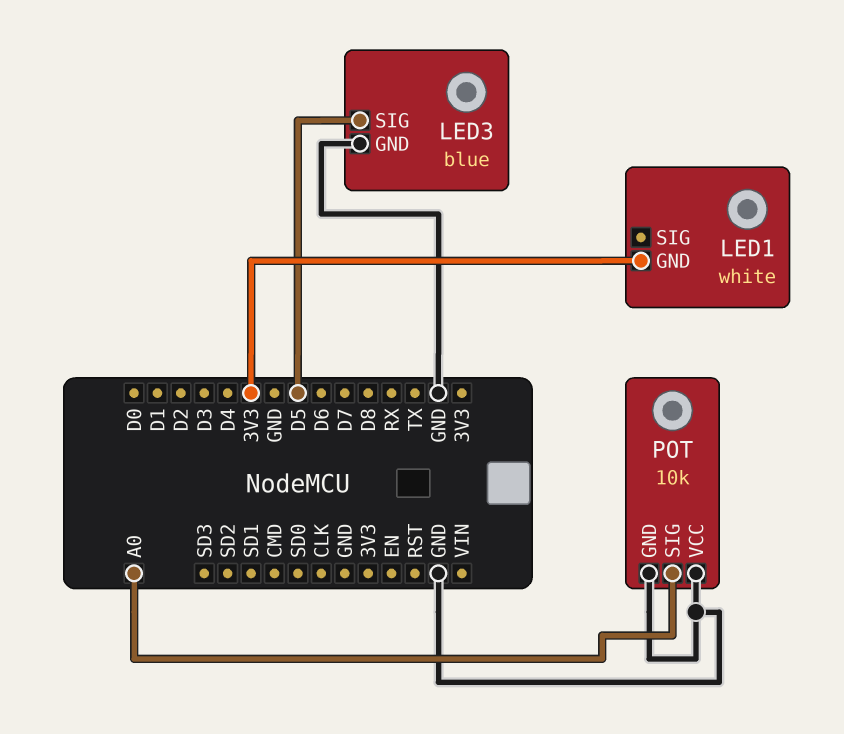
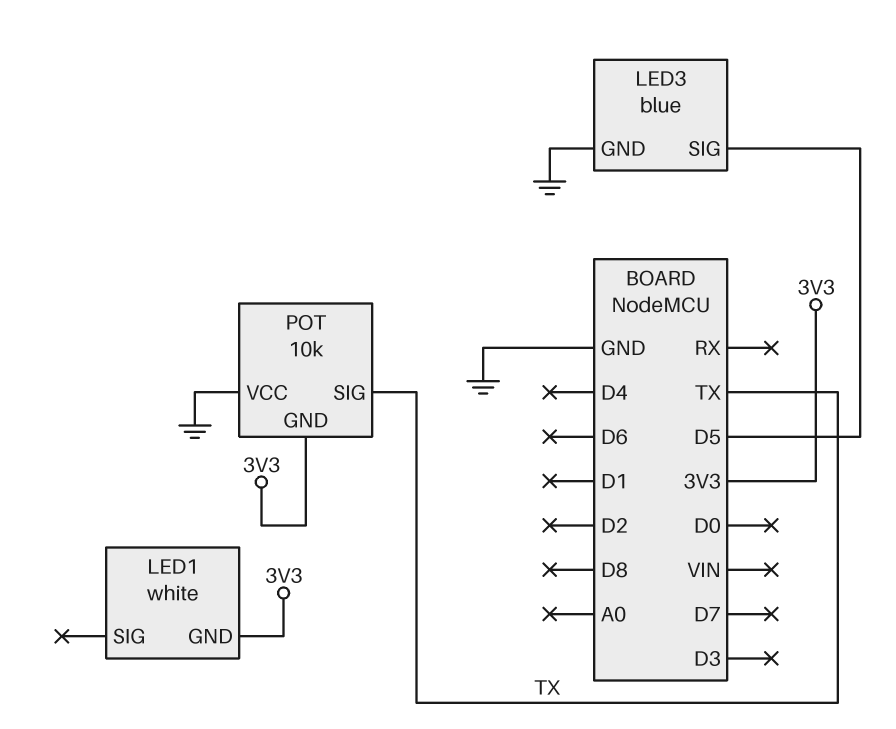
POT pin GND: GND -> 3V3
POT pin SIG: A0 -> TX

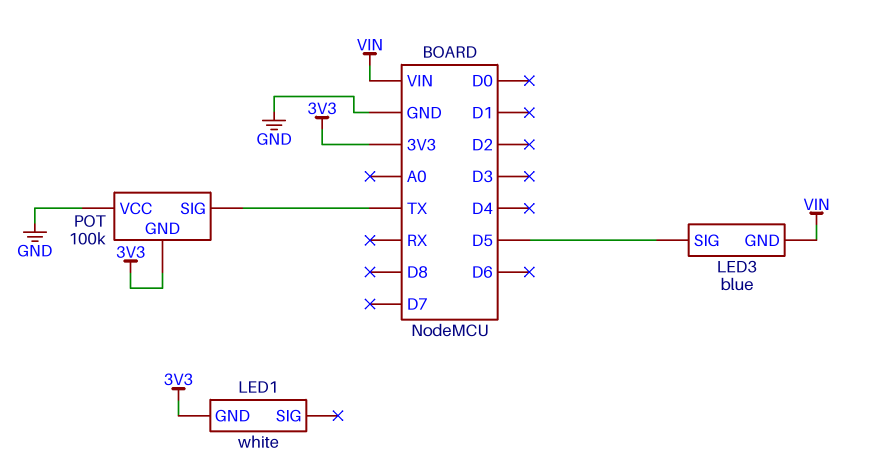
LED3 pin GND: GND -> VIN
POT: 10k -> 100k

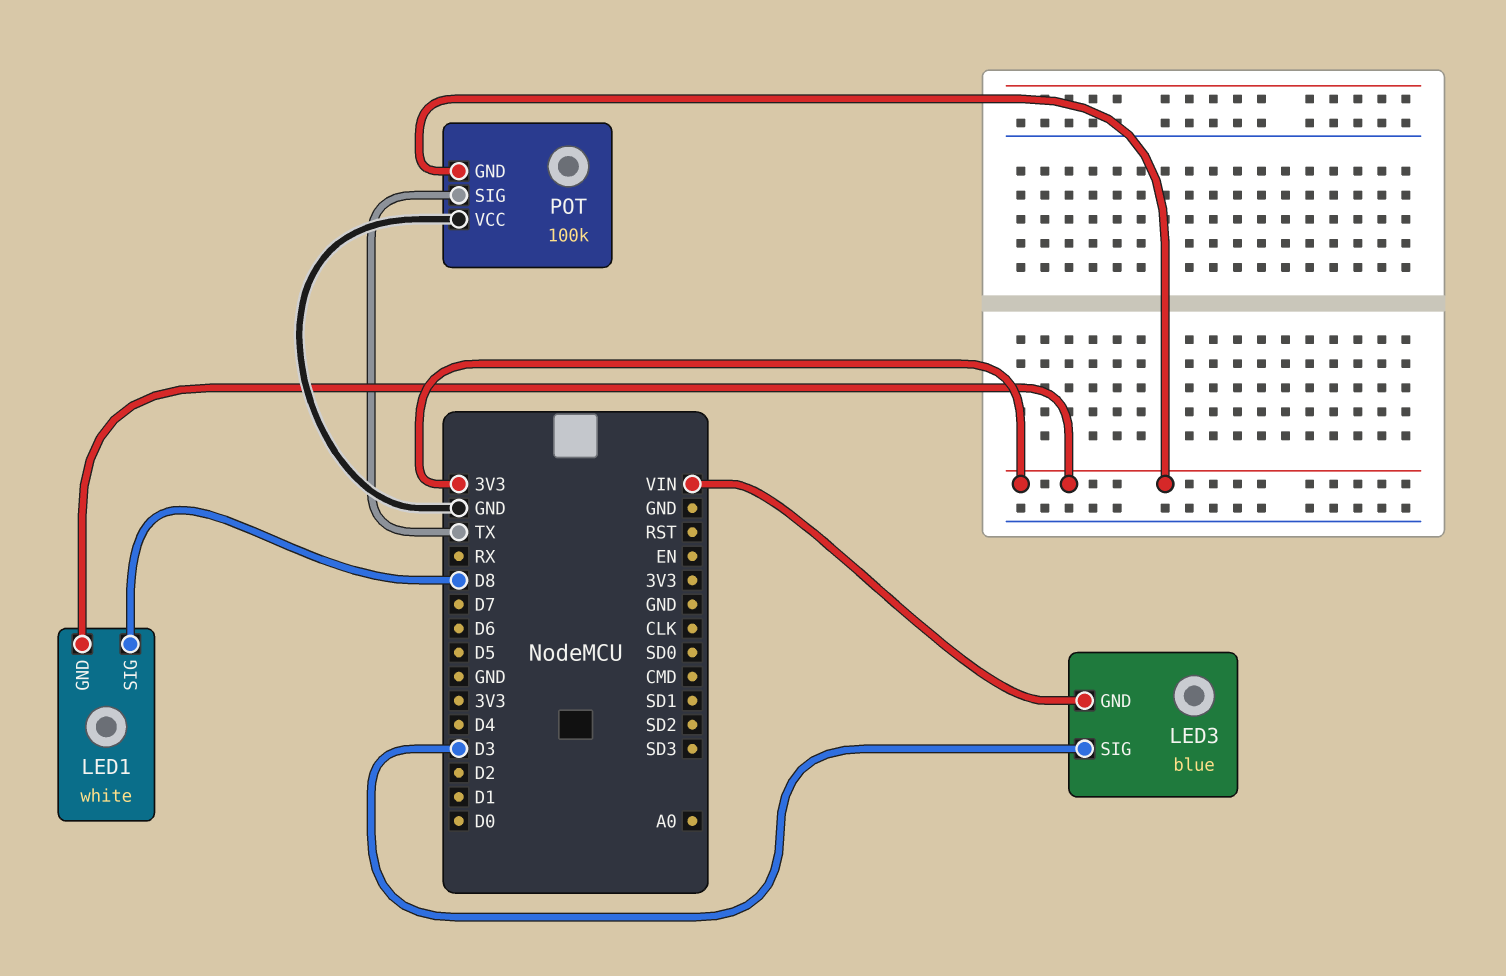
LED1 pin SIG: none -> D8
LED3 pin SIG: D5 -> D3

